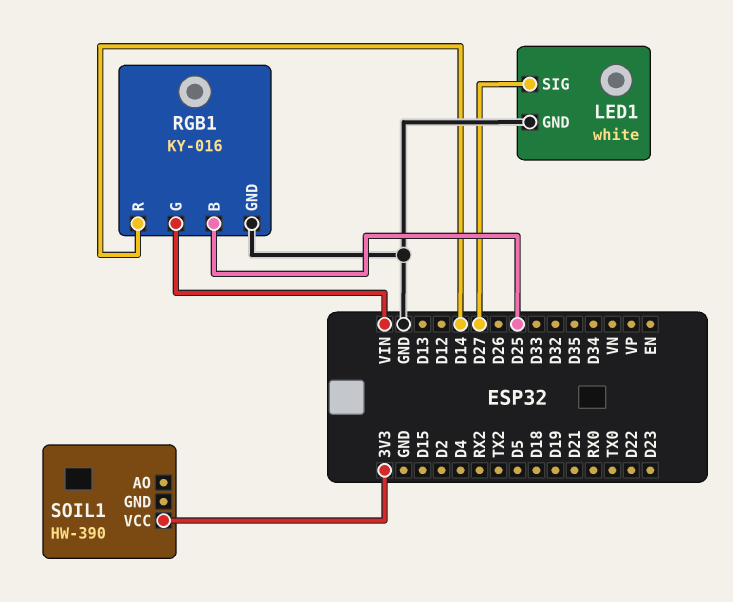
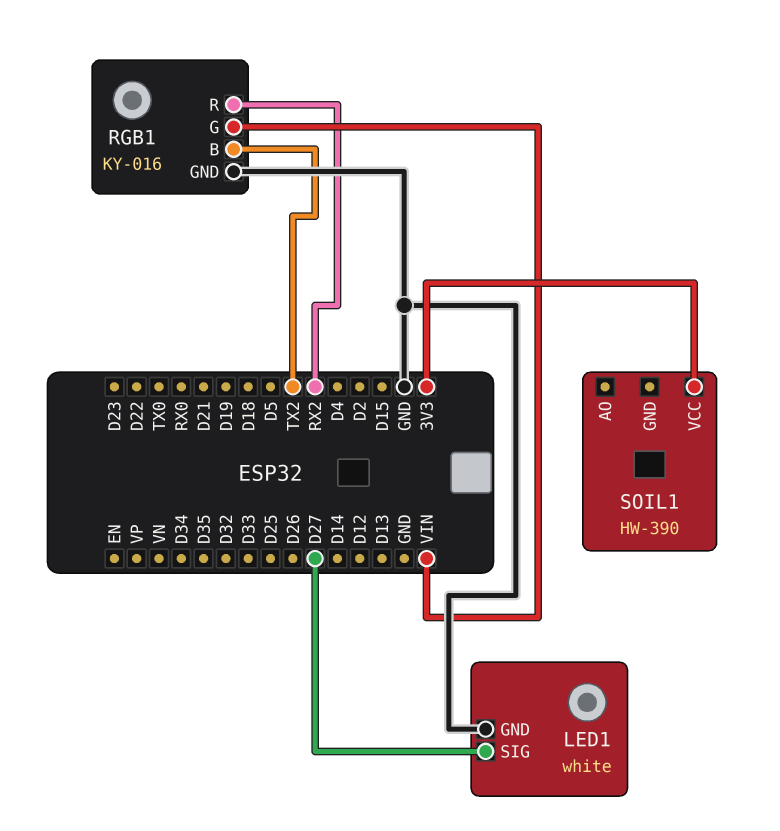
RGB1 pin B: D25 -> TX2
RGB1 pin R: D14 -> RX2

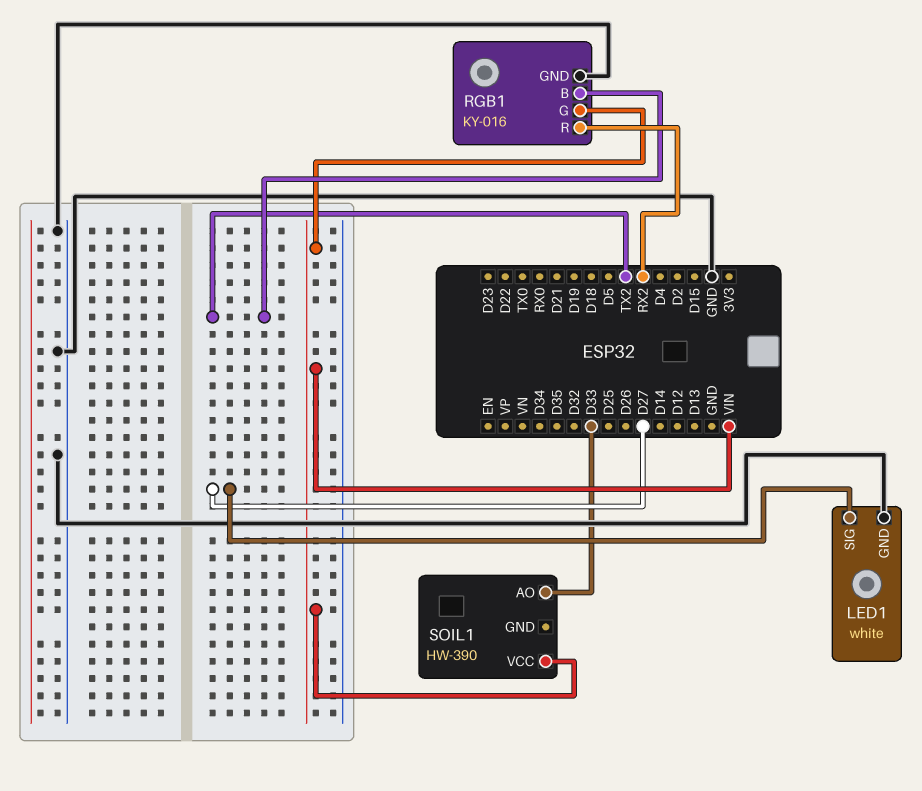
SOIL1 pin AO: none -> D33
SOIL1 pin VCC: 3V3 -> VIN

